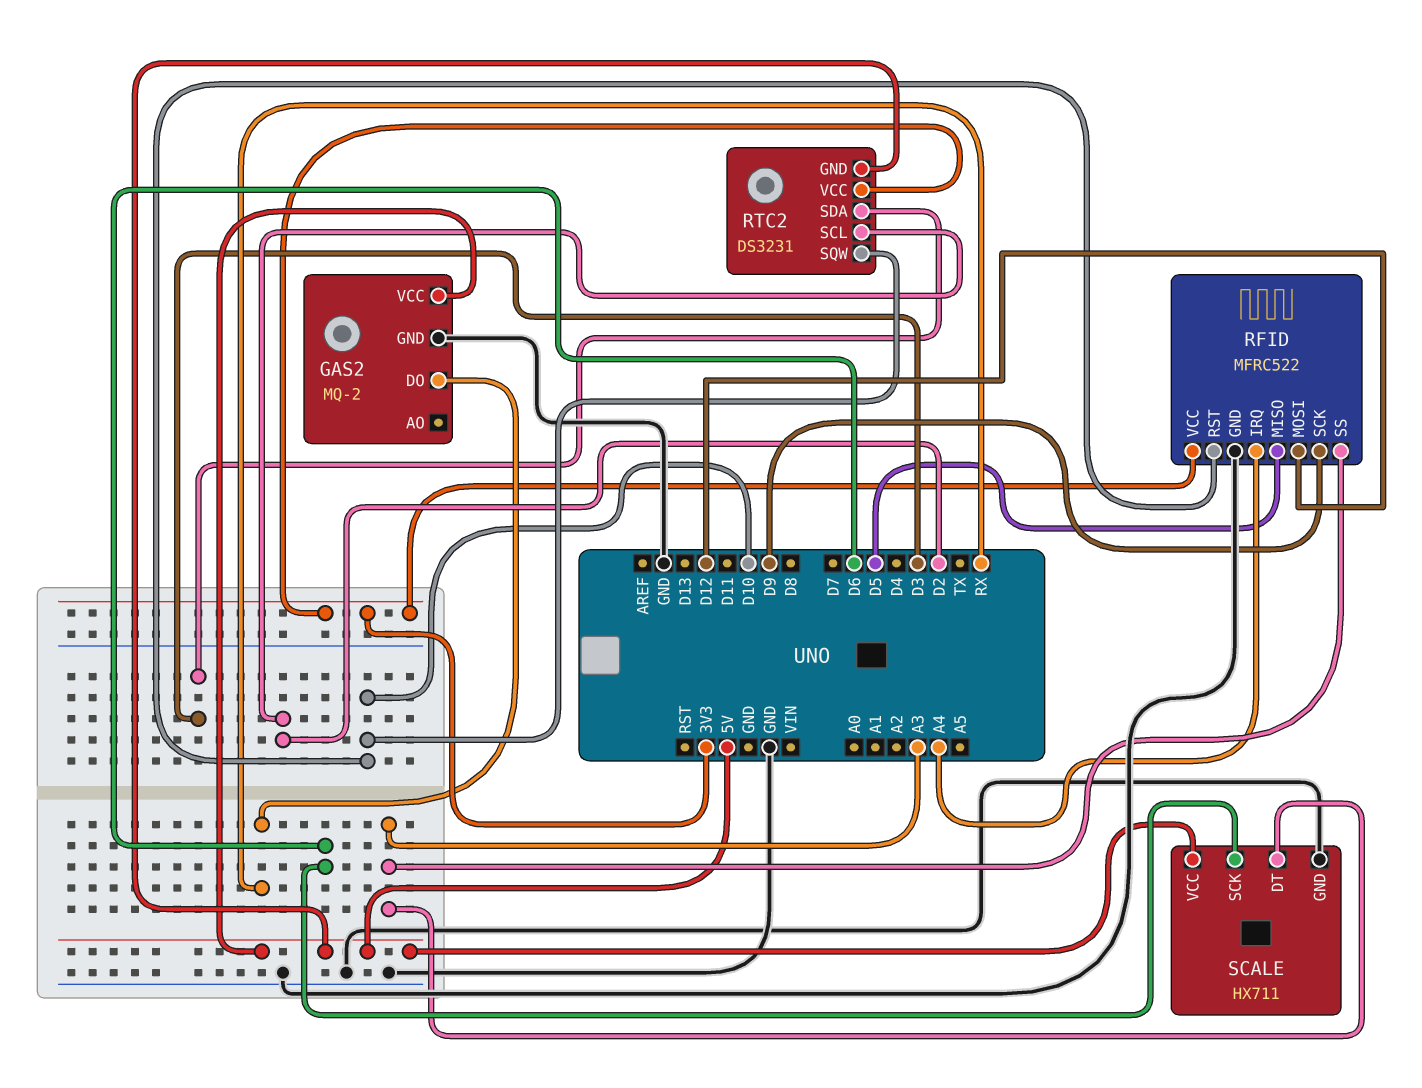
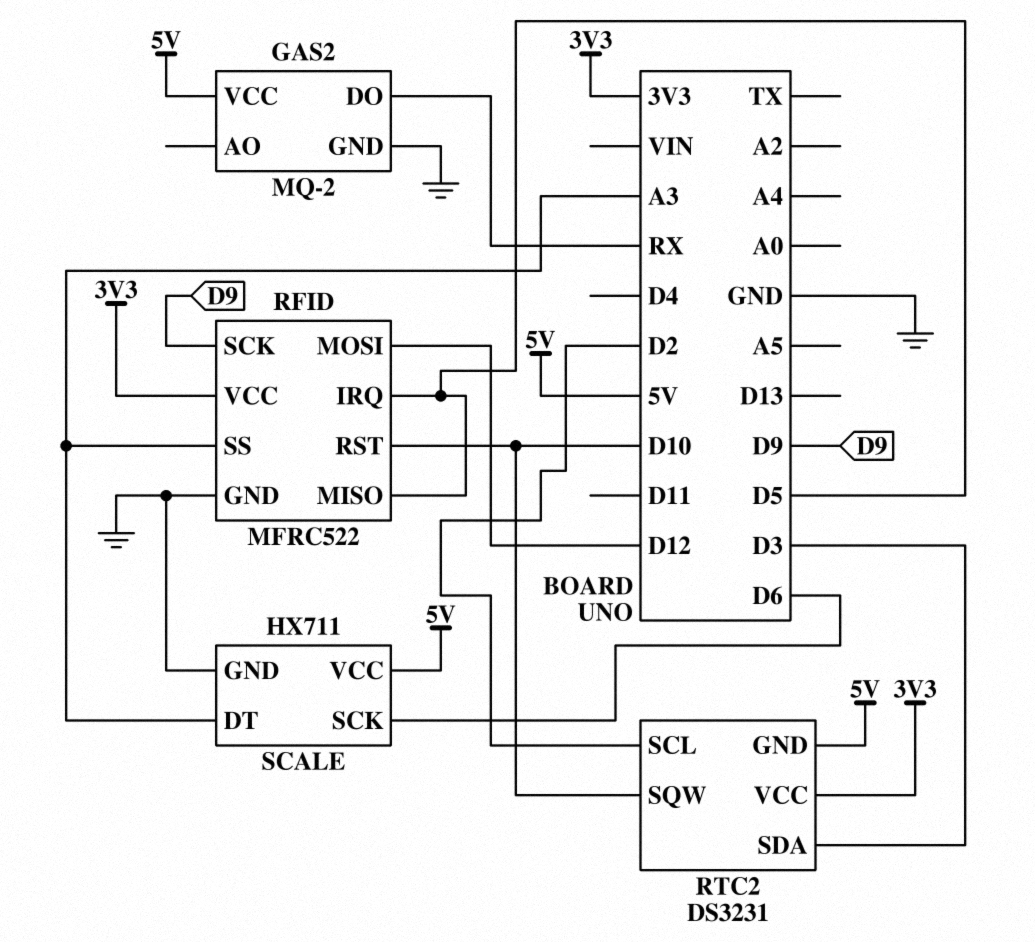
RFID pin IRQ: A4 -> D5

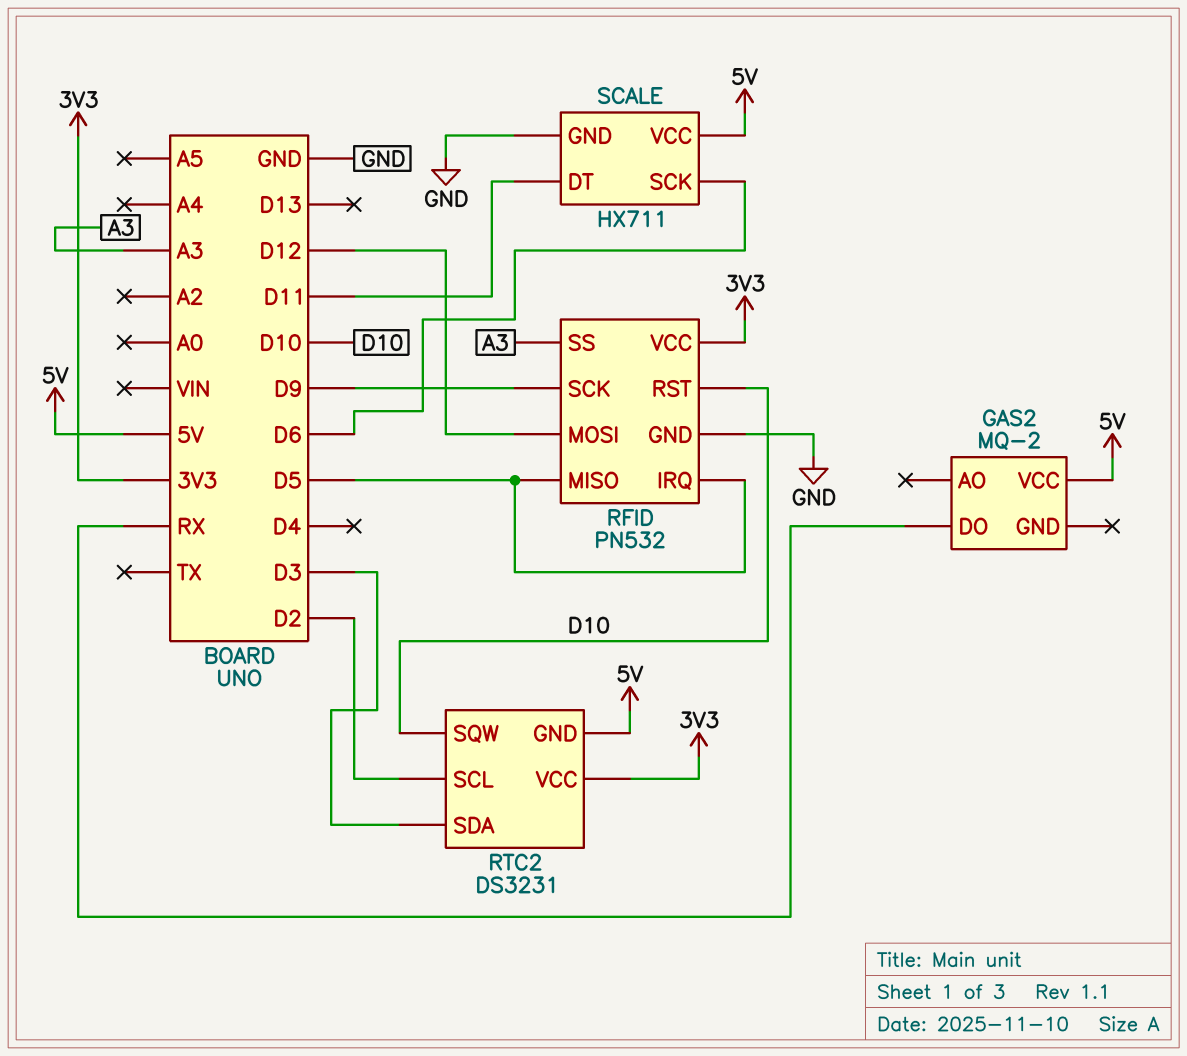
GAS2 pin GND: GND -> none
RFID: MFRC522 -> PN532
SCALE pin DT: A3 -> D11

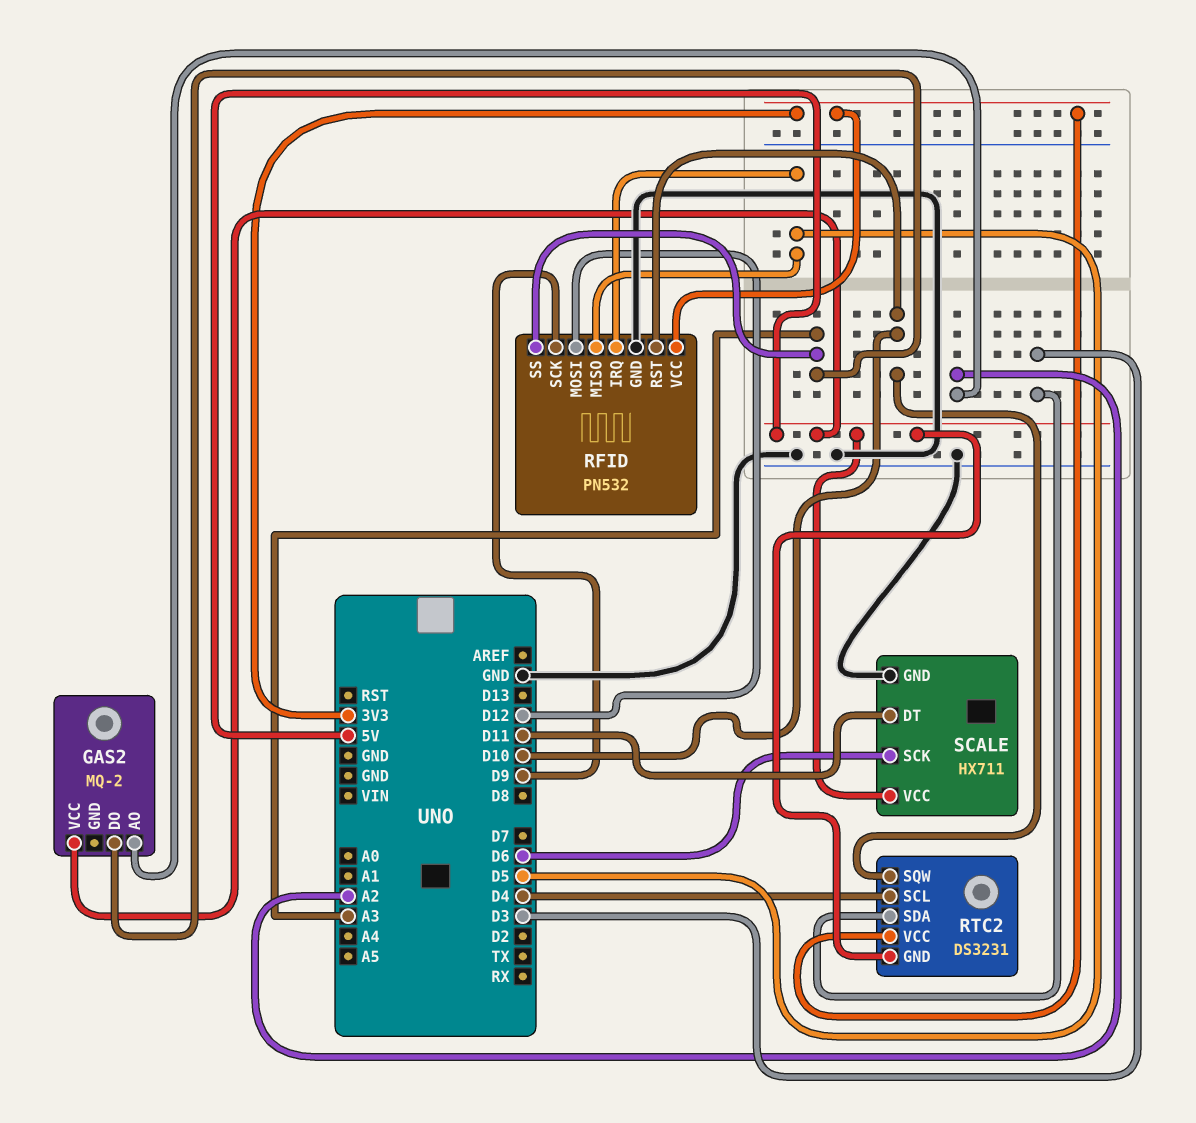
GAS2 pin AO: none -> A2
GAS2 pin DO: RX -> A3
RTC2 pin SCL: D2 -> D4

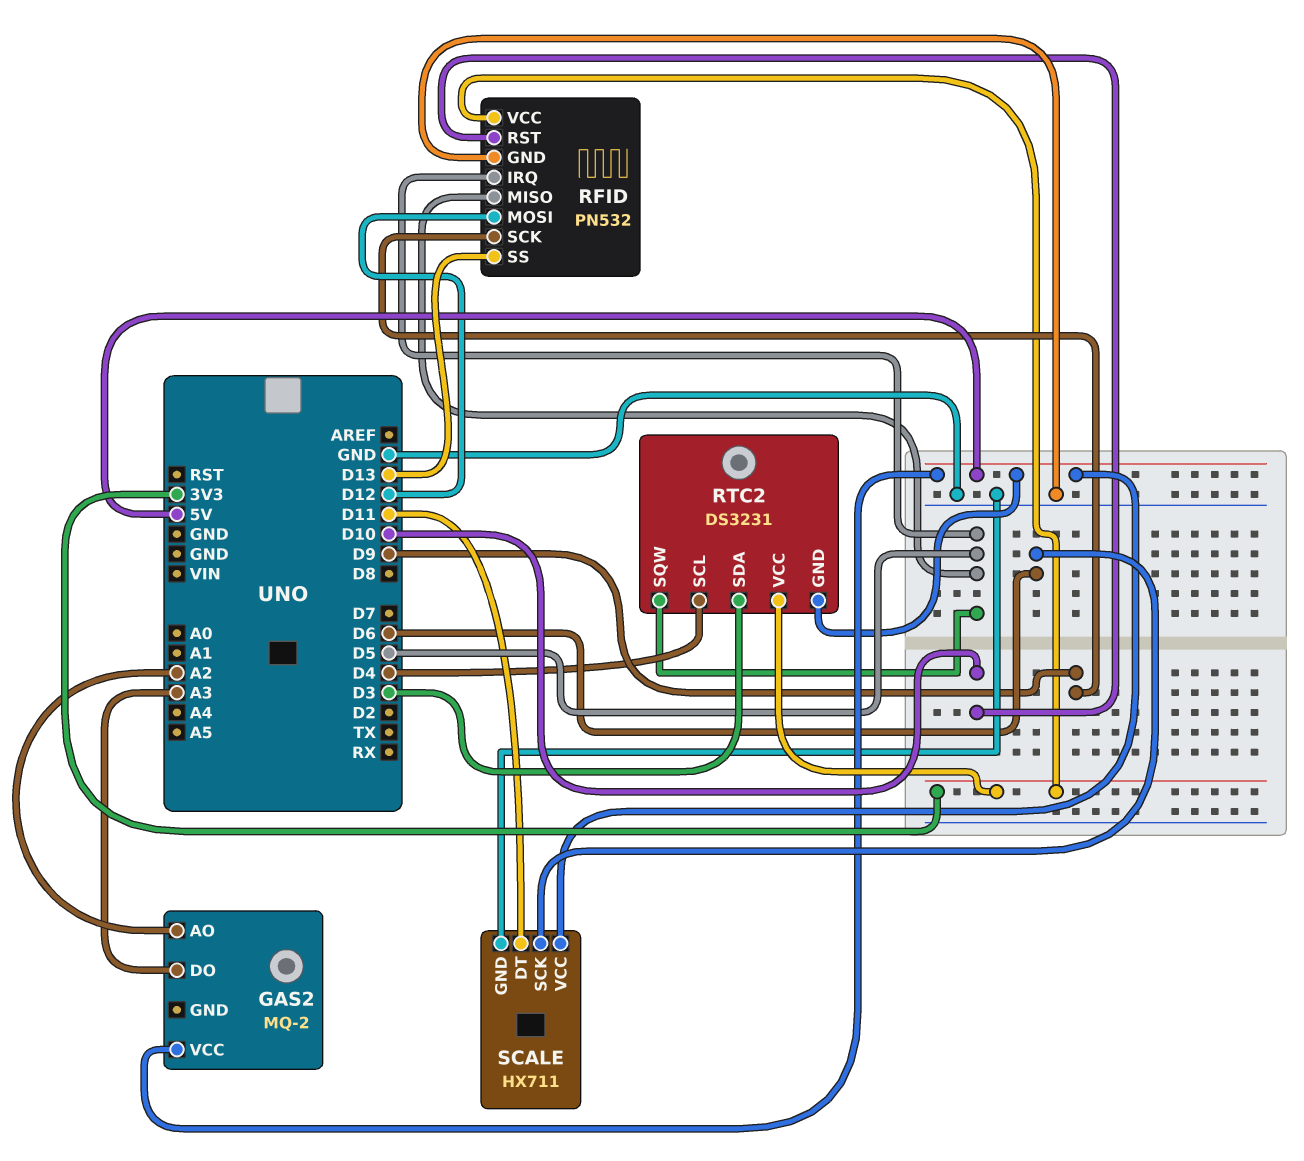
RFID pin SS: A3 -> D13
RTC2 pin SQW: D10 -> D5

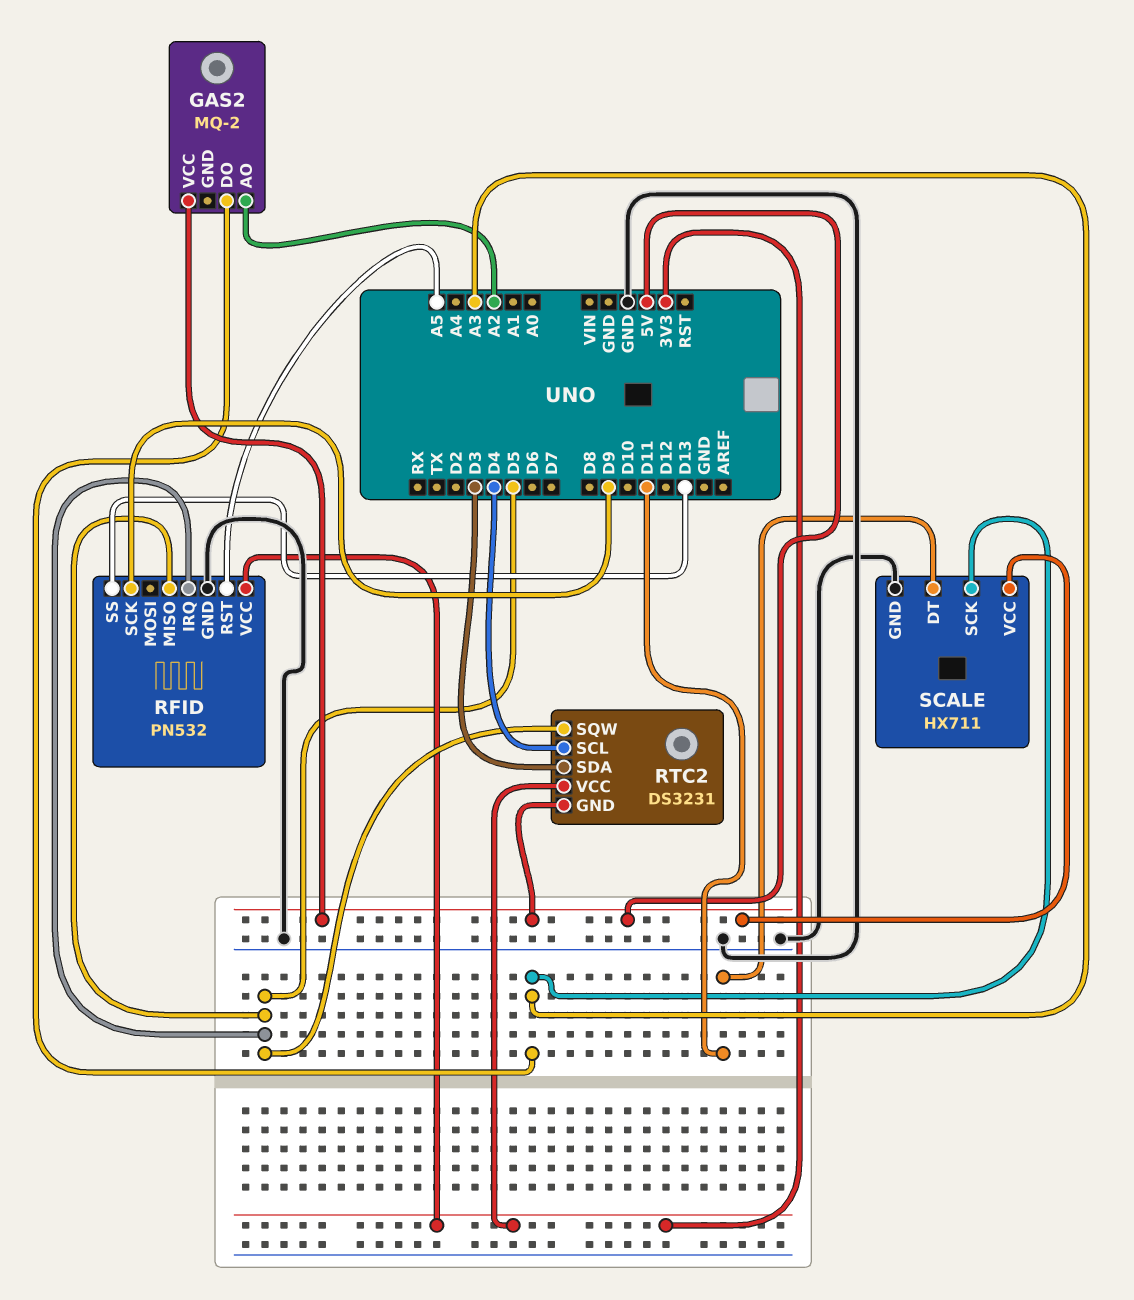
RFID pin MOSI: D12 -> none
RFID pin RST: D10 -> A5
SCALE pin SCK: D6 -> A3

